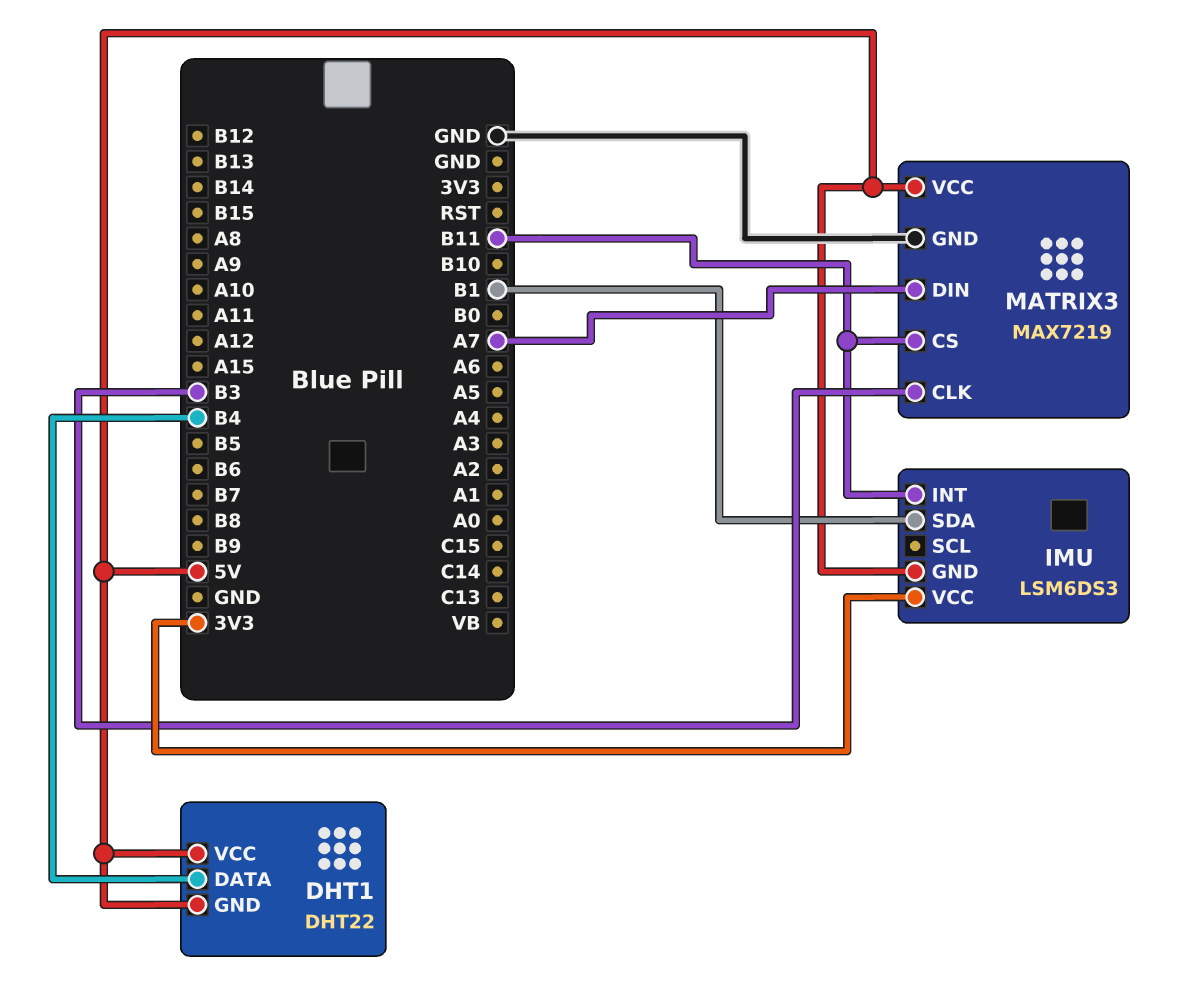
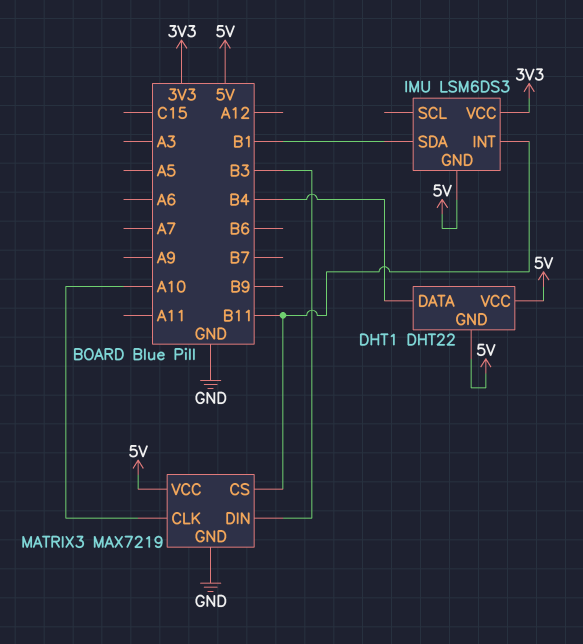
MATRIX3 pin CLK: B3 -> A10
MATRIX3 pin DIN: A7 -> B3

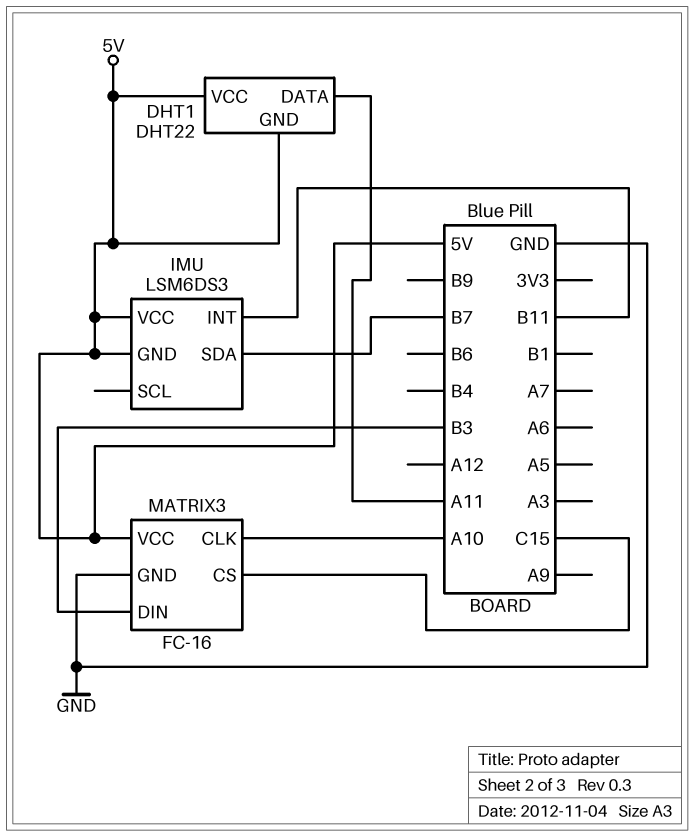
DHT1 pin DATA: B4 -> A11
IMU pin SDA: B1 -> B7
IMU pin VCC: 3V3 -> 5V
MATRIX3: MAX7219 -> FC-16
MATRIX3 pin CS: B11 -> C15

